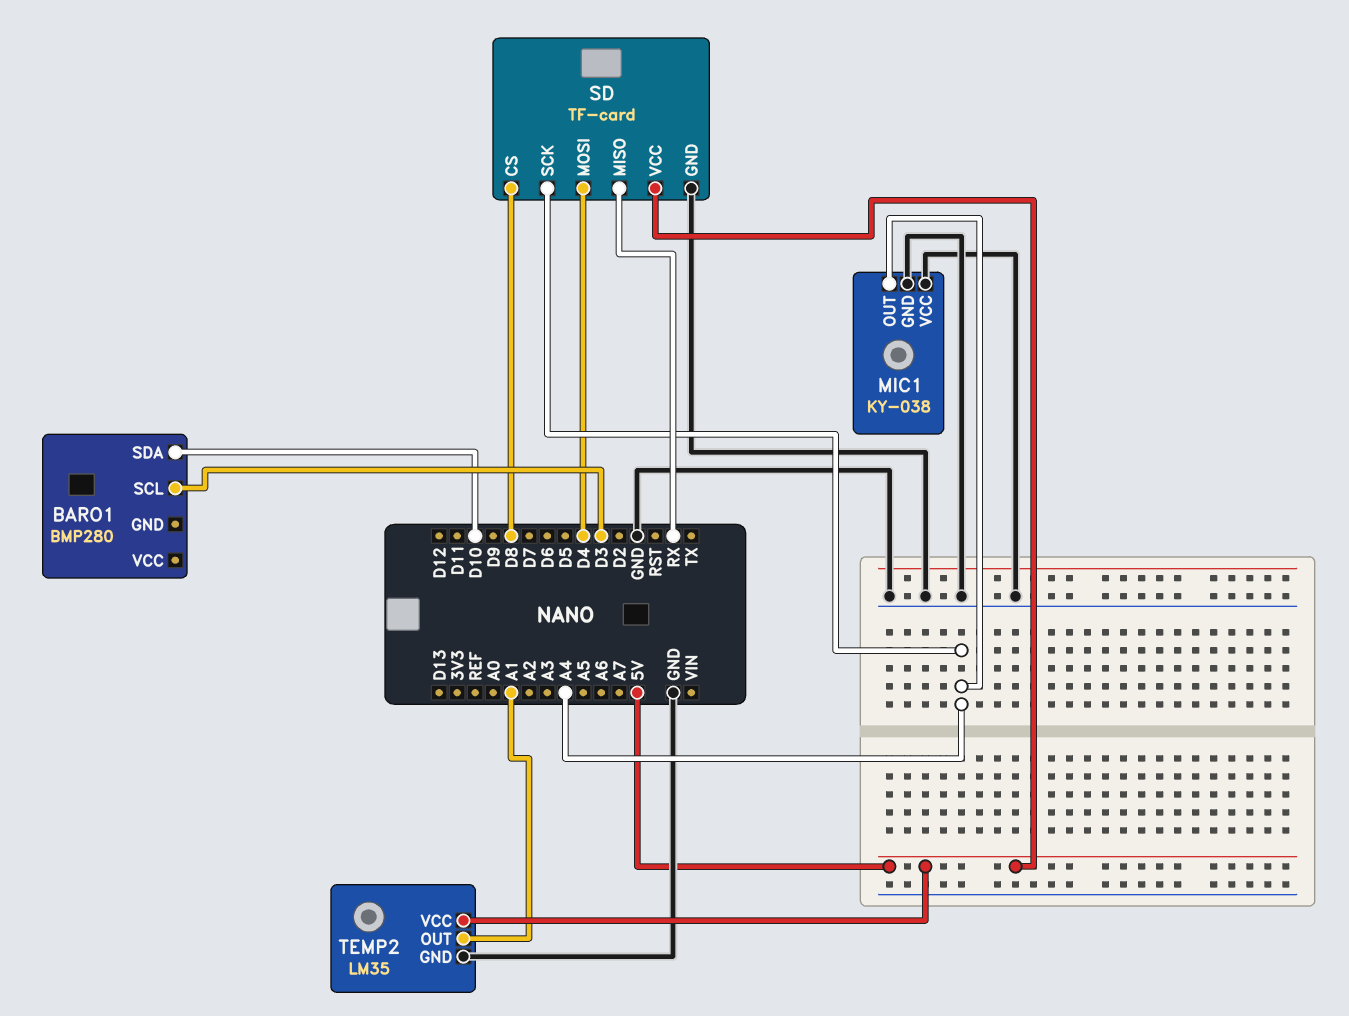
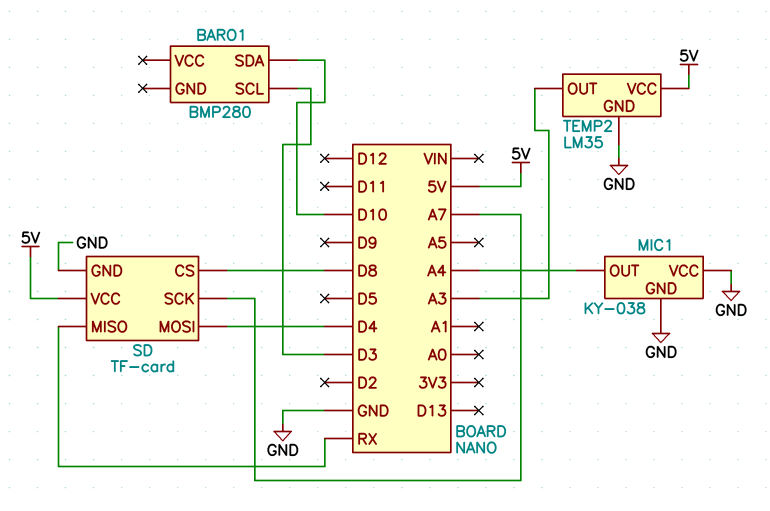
SD pin SCK: A4 -> A7
TEMP2 pin OUT: A1 -> A3

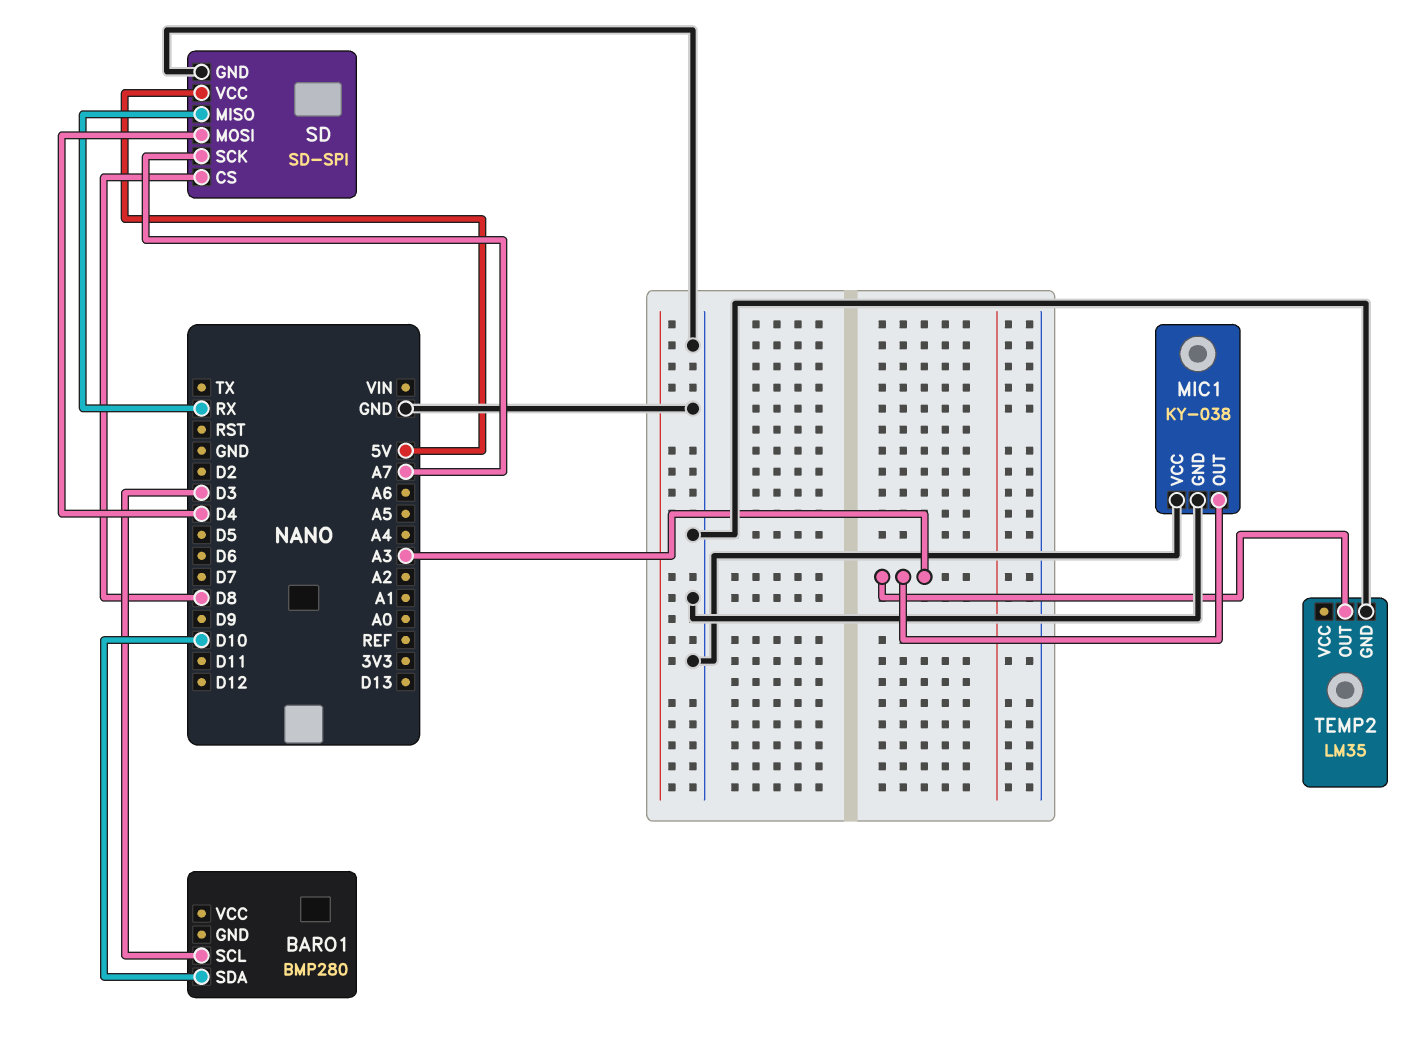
MIC1 pin OUT: A4 -> A3
SD: TF-card -> SD-SPI
TEMP2 pin VCC: 5V -> none

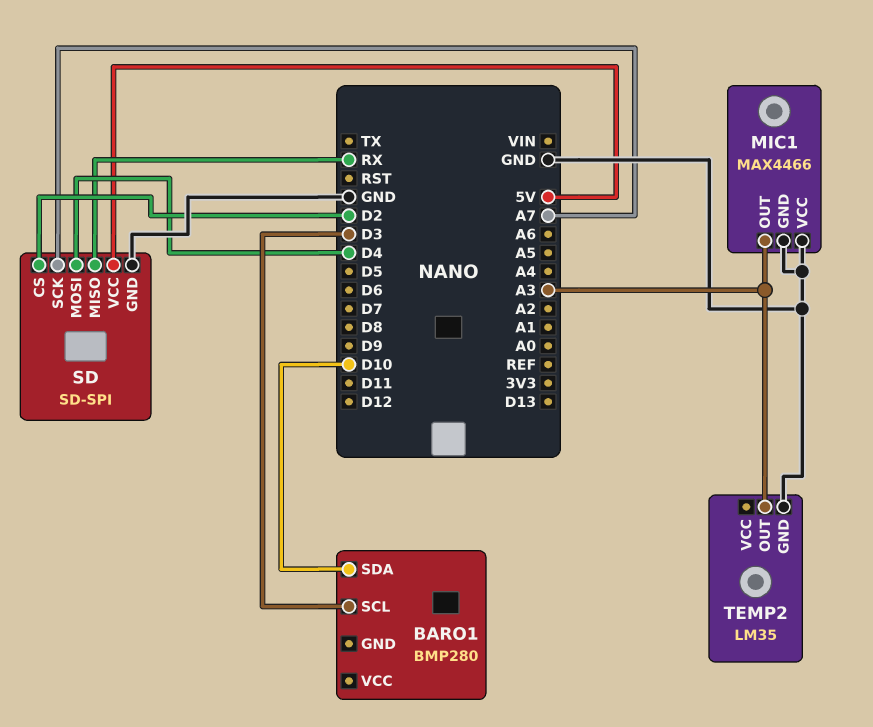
MIC1: KY-038 -> MAX4466
SD pin CS: D8 -> D2

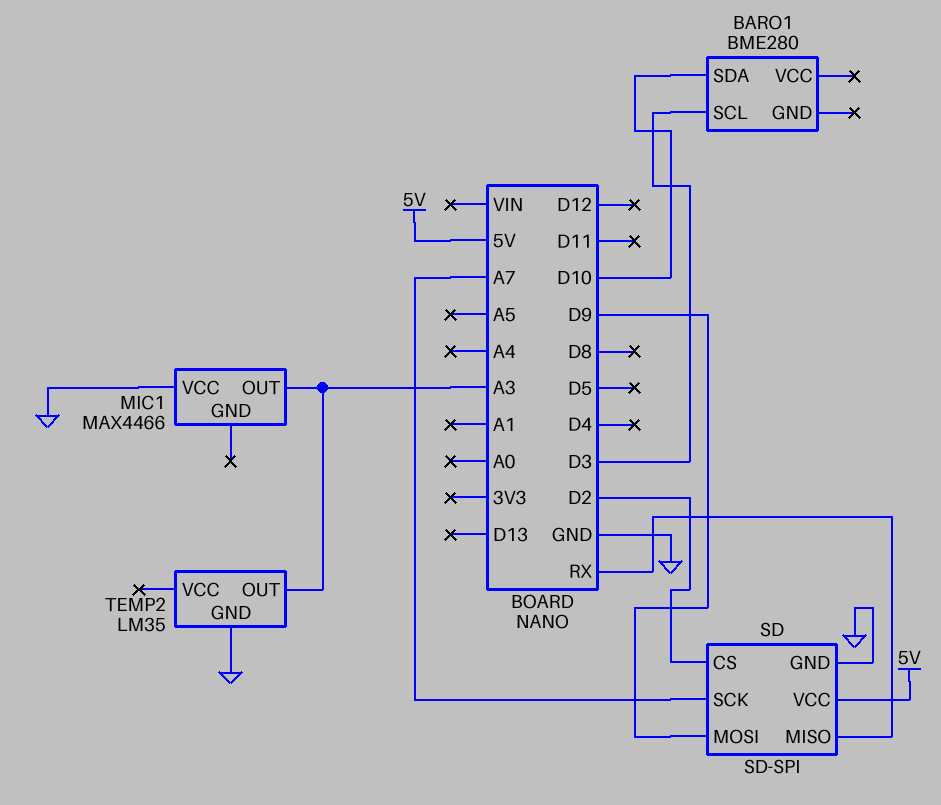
BARO1: BMP280 -> BME280
MIC1 pin GND: GND -> none
SD pin MOSI: D4 -> D9

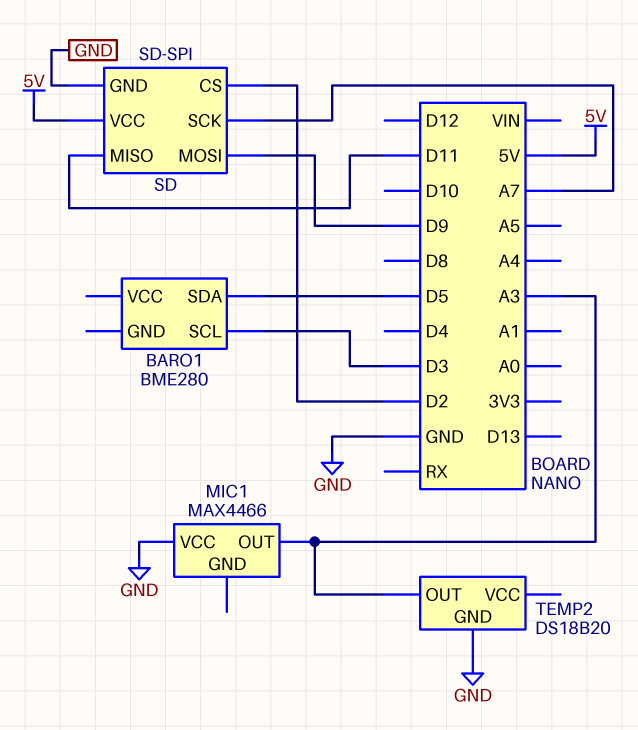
BARO1 pin SDA: D10 -> D5
SD pin MISO: RX -> D11
TEMP2: LM35 -> DS18B20

